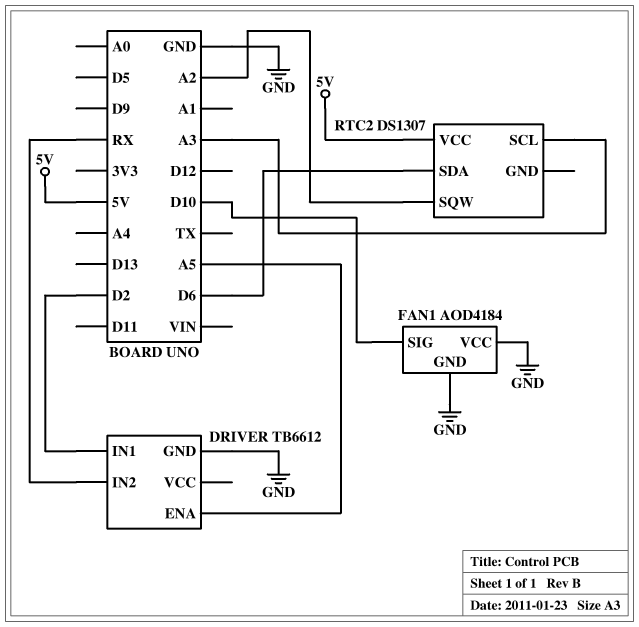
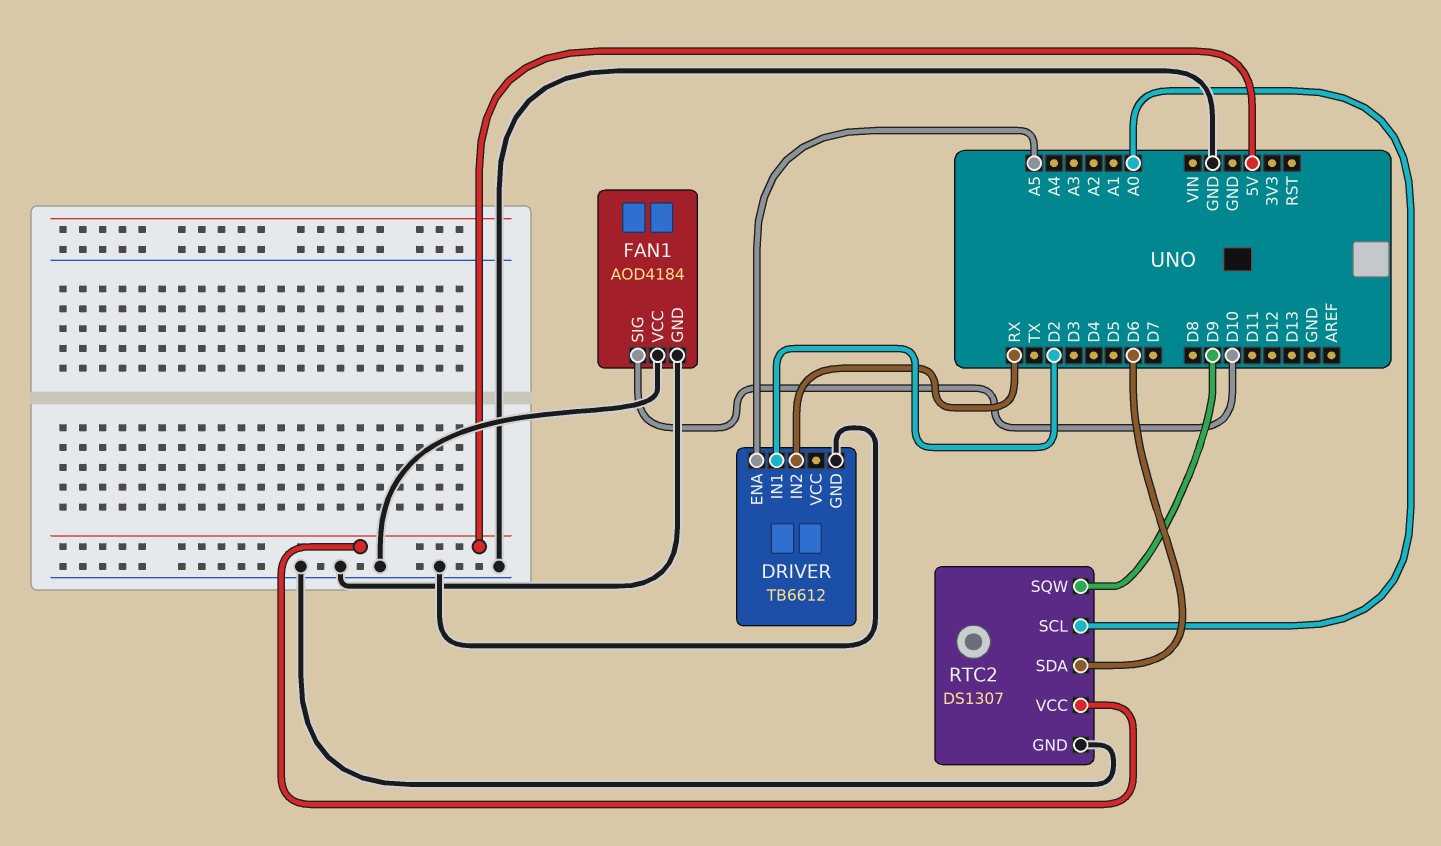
RTC2 pin GND: none -> GND
RTC2 pin SCL: A3 -> A0
RTC2 pin SQW: A2 -> D9

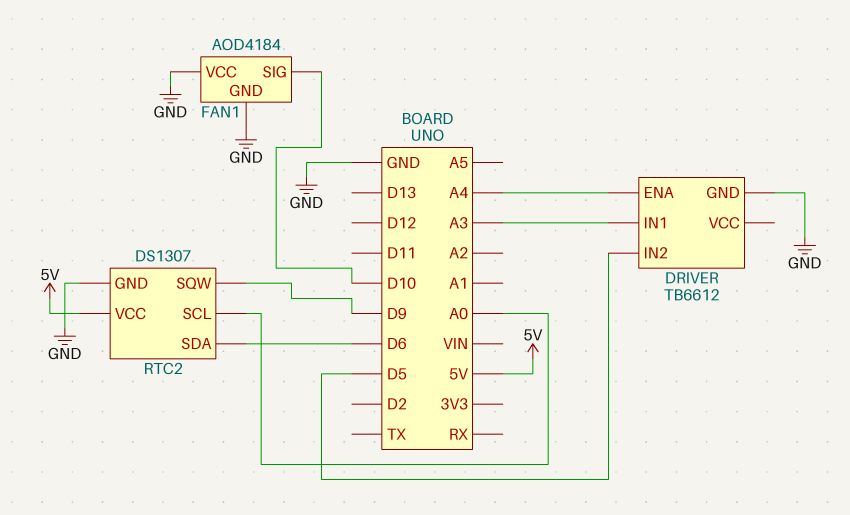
DRIVER pin ENA: A5 -> A4
DRIVER pin IN1: D2 -> A3
DRIVER pin IN2: RX -> D5

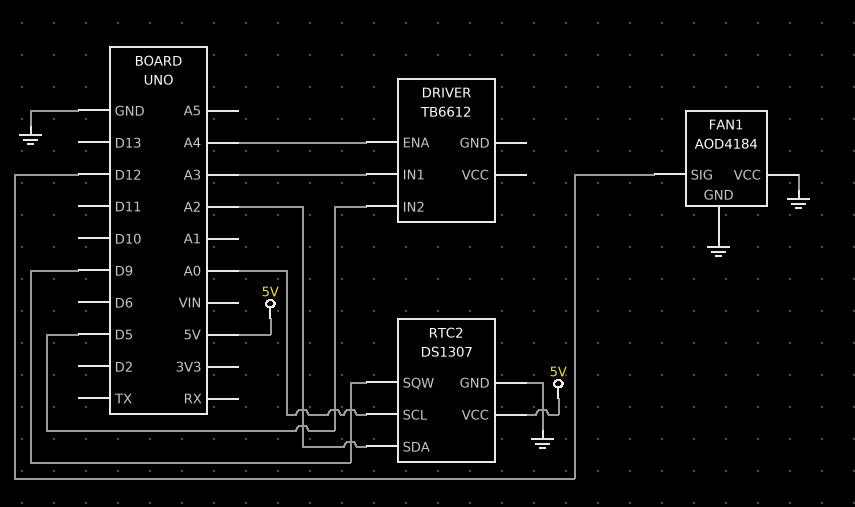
DRIVER pin GND: GND -> none
FAN1 pin SIG: D10 -> D12
RTC2 pin SDA: D6 -> A2

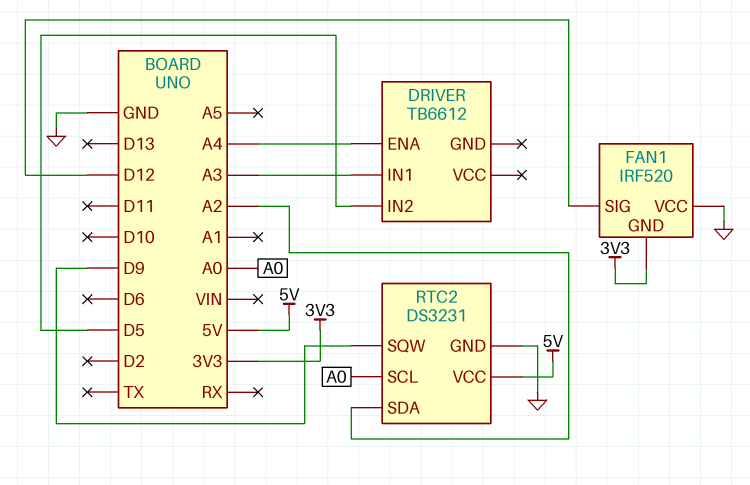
FAN1: AOD4184 -> IRF520
FAN1 pin GND: GND -> 3V3
RTC2: DS1307 -> DS3231

